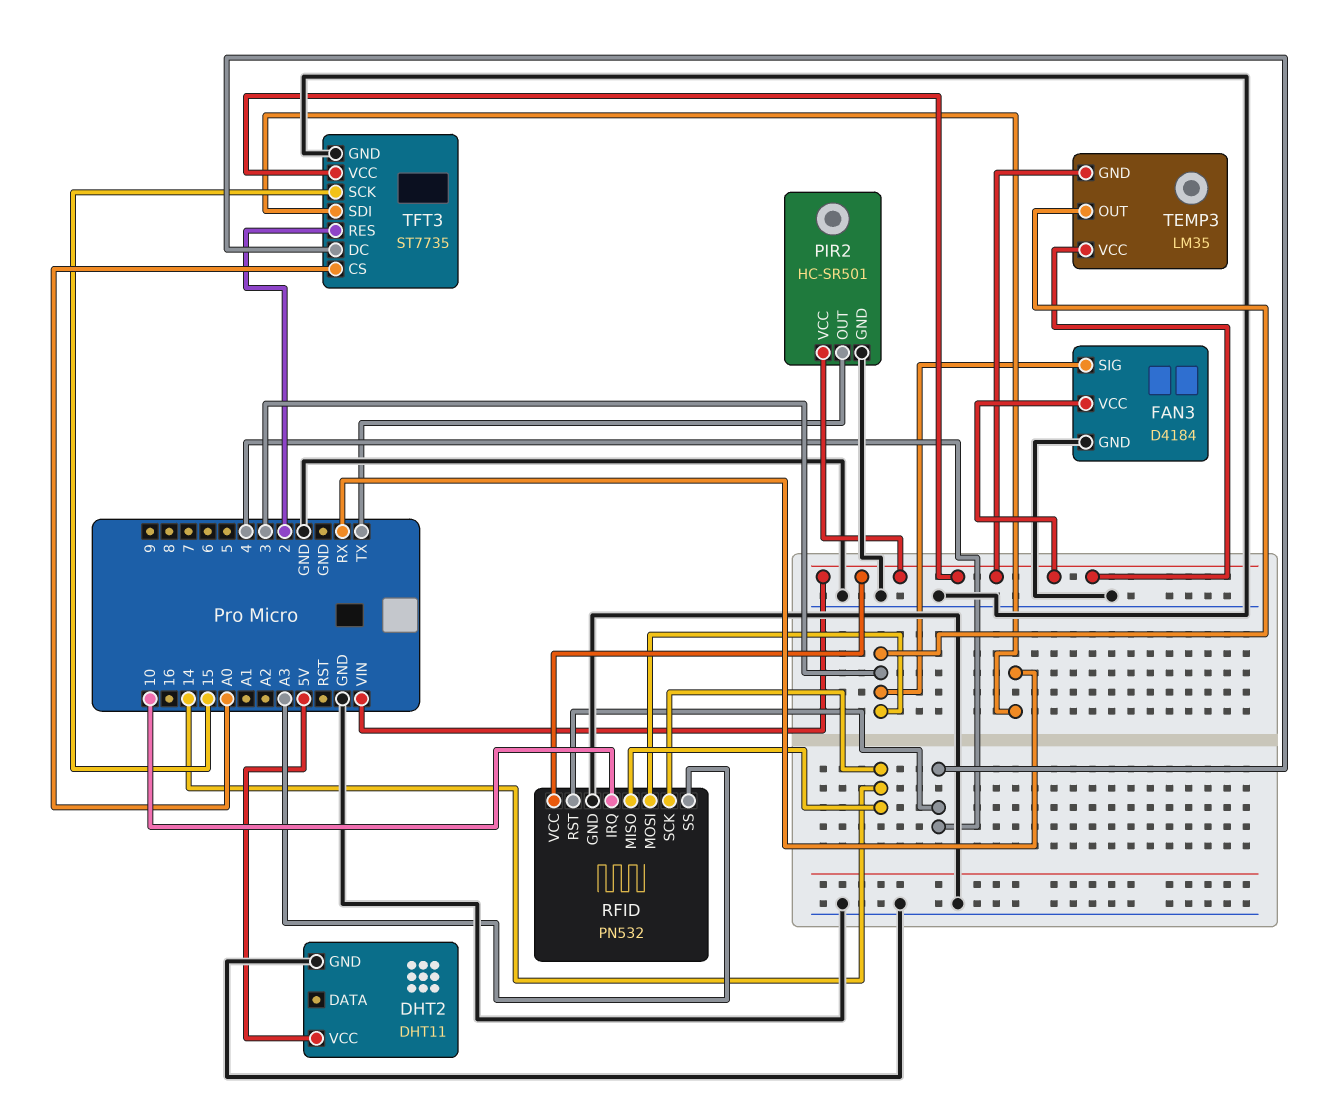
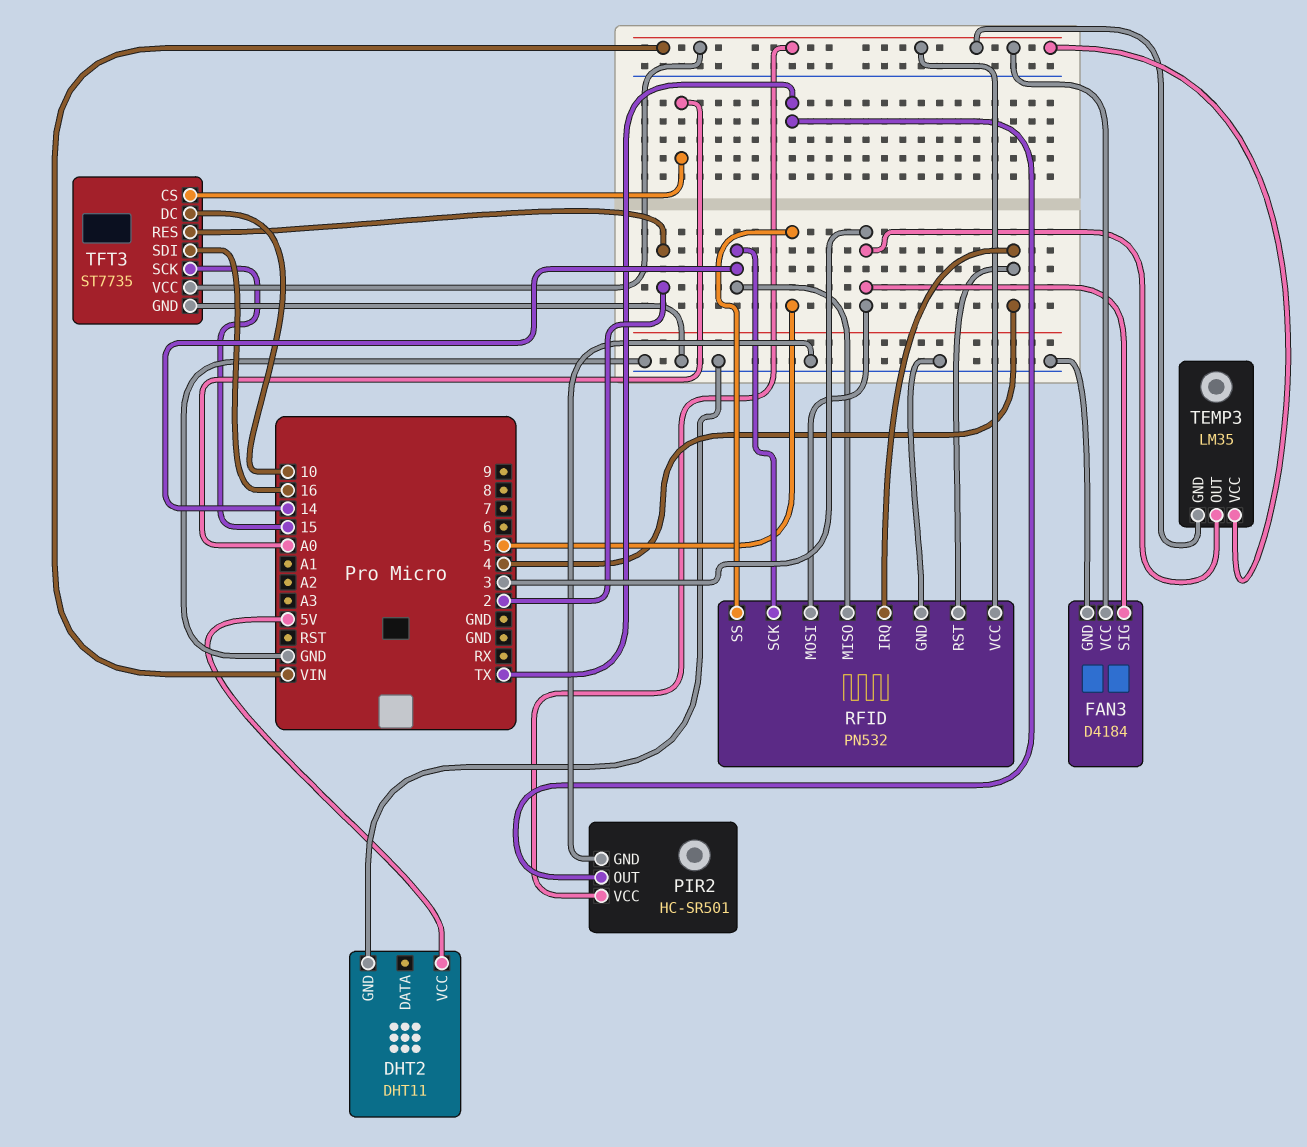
RFID pin IRQ: 10 -> 4
RFID pin SS: A3 -> 5
TFT3 pin DC: 4 -> 10
TFT3 pin SDI: RX -> 16

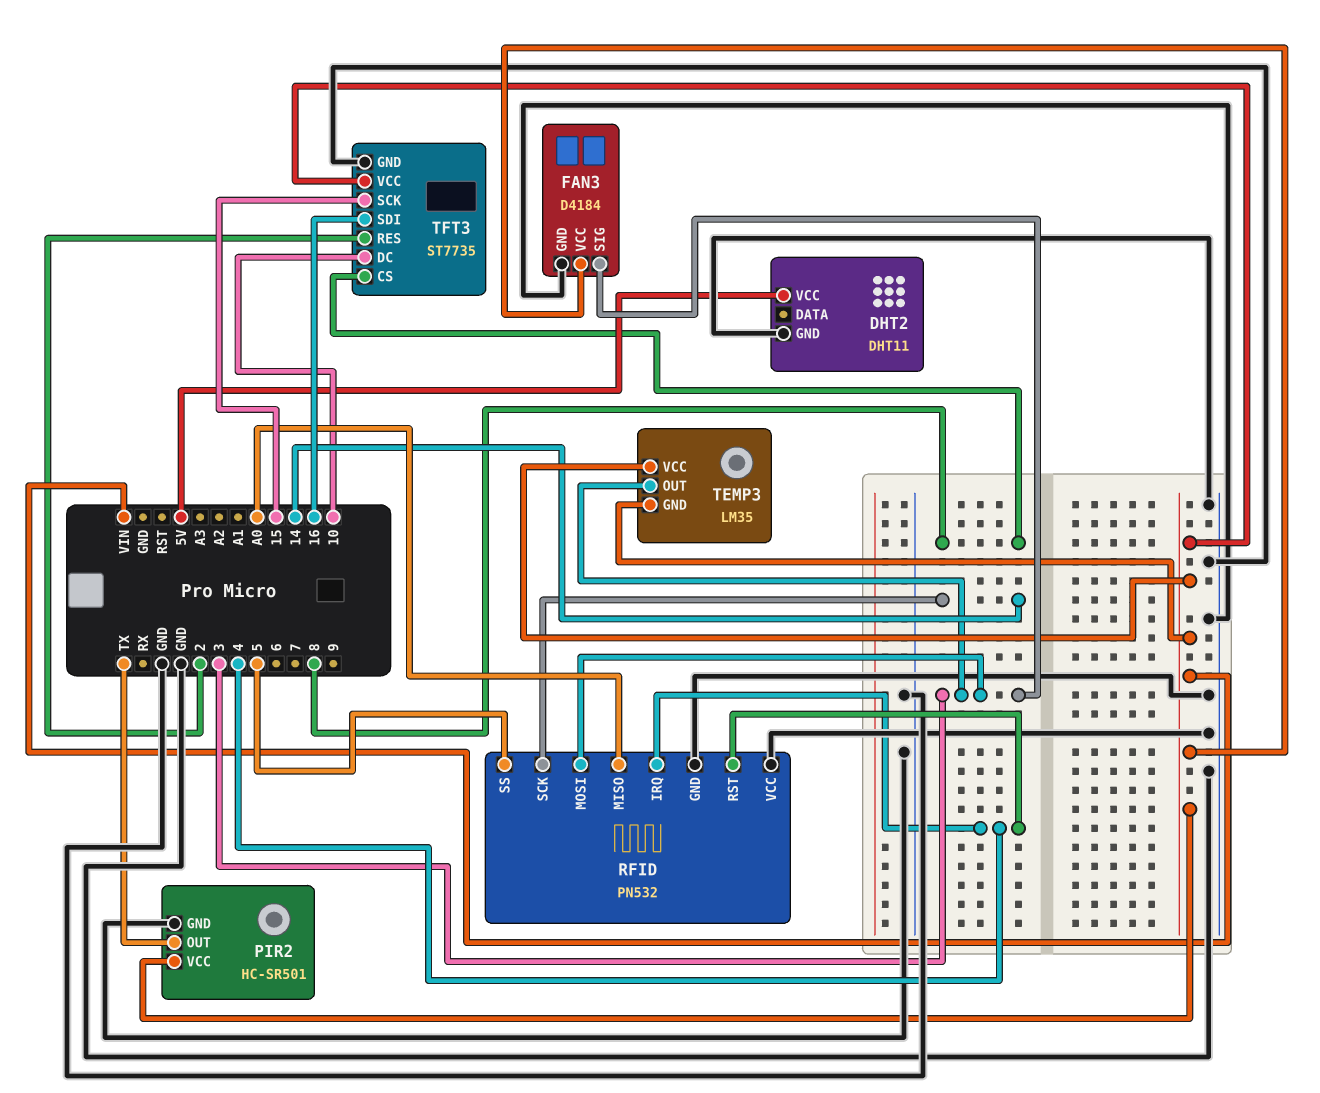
RFID pin MISO: 14 -> A0
RFID pin VCC: VIN -> GND
TFT3 pin CS: A0 -> 8

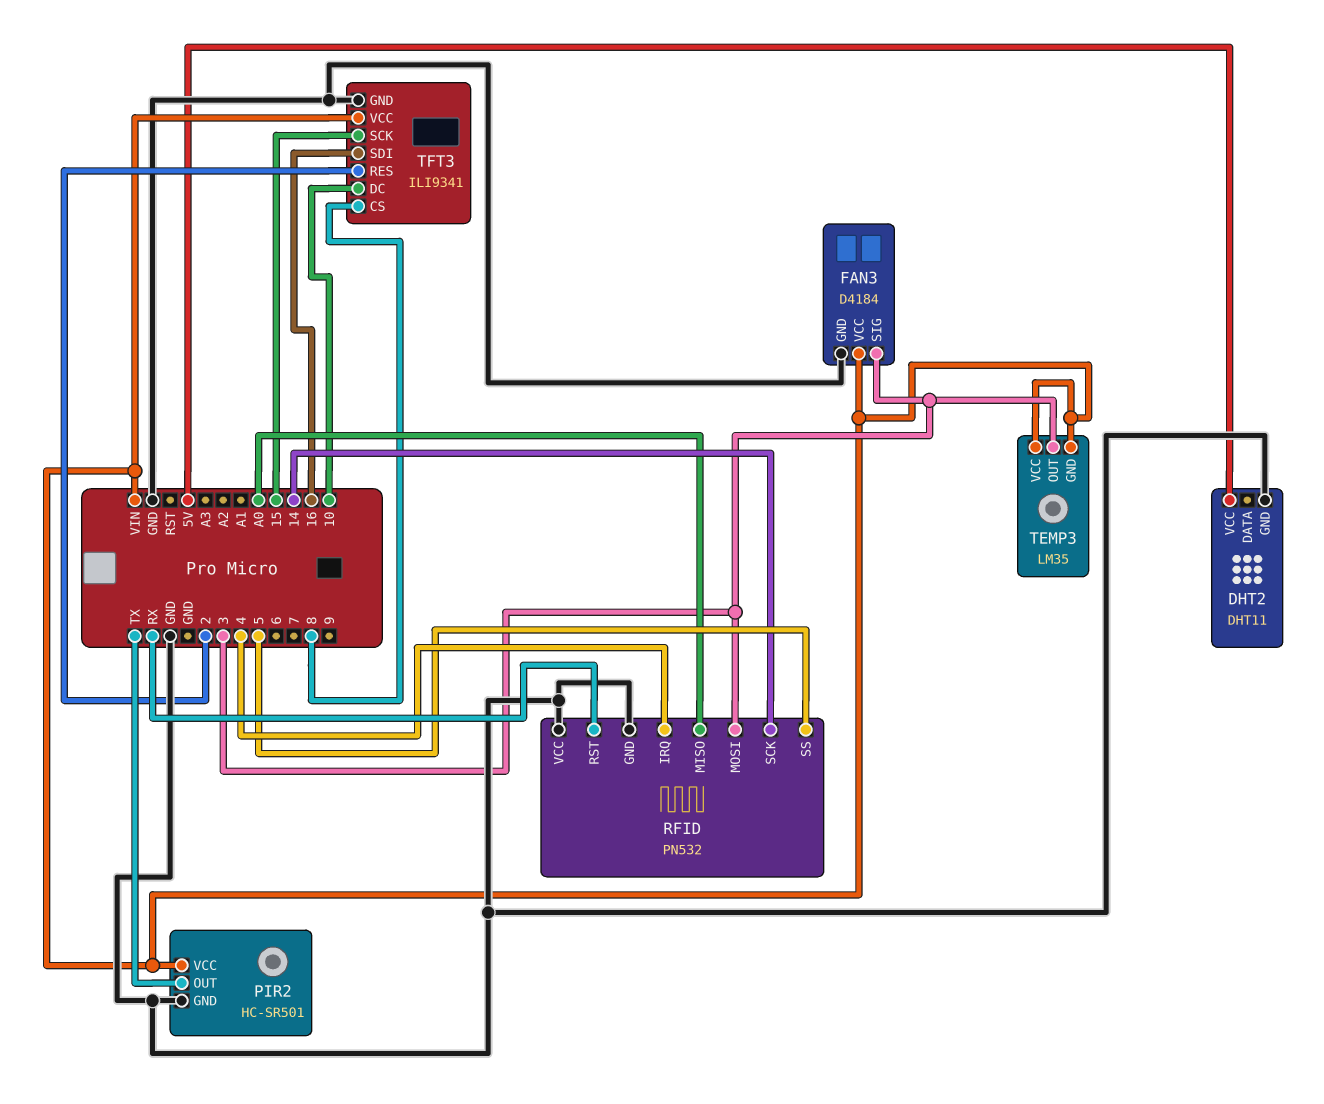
RFID pin RST: 4 -> RX
TFT3: ST7735 -> ILI9341

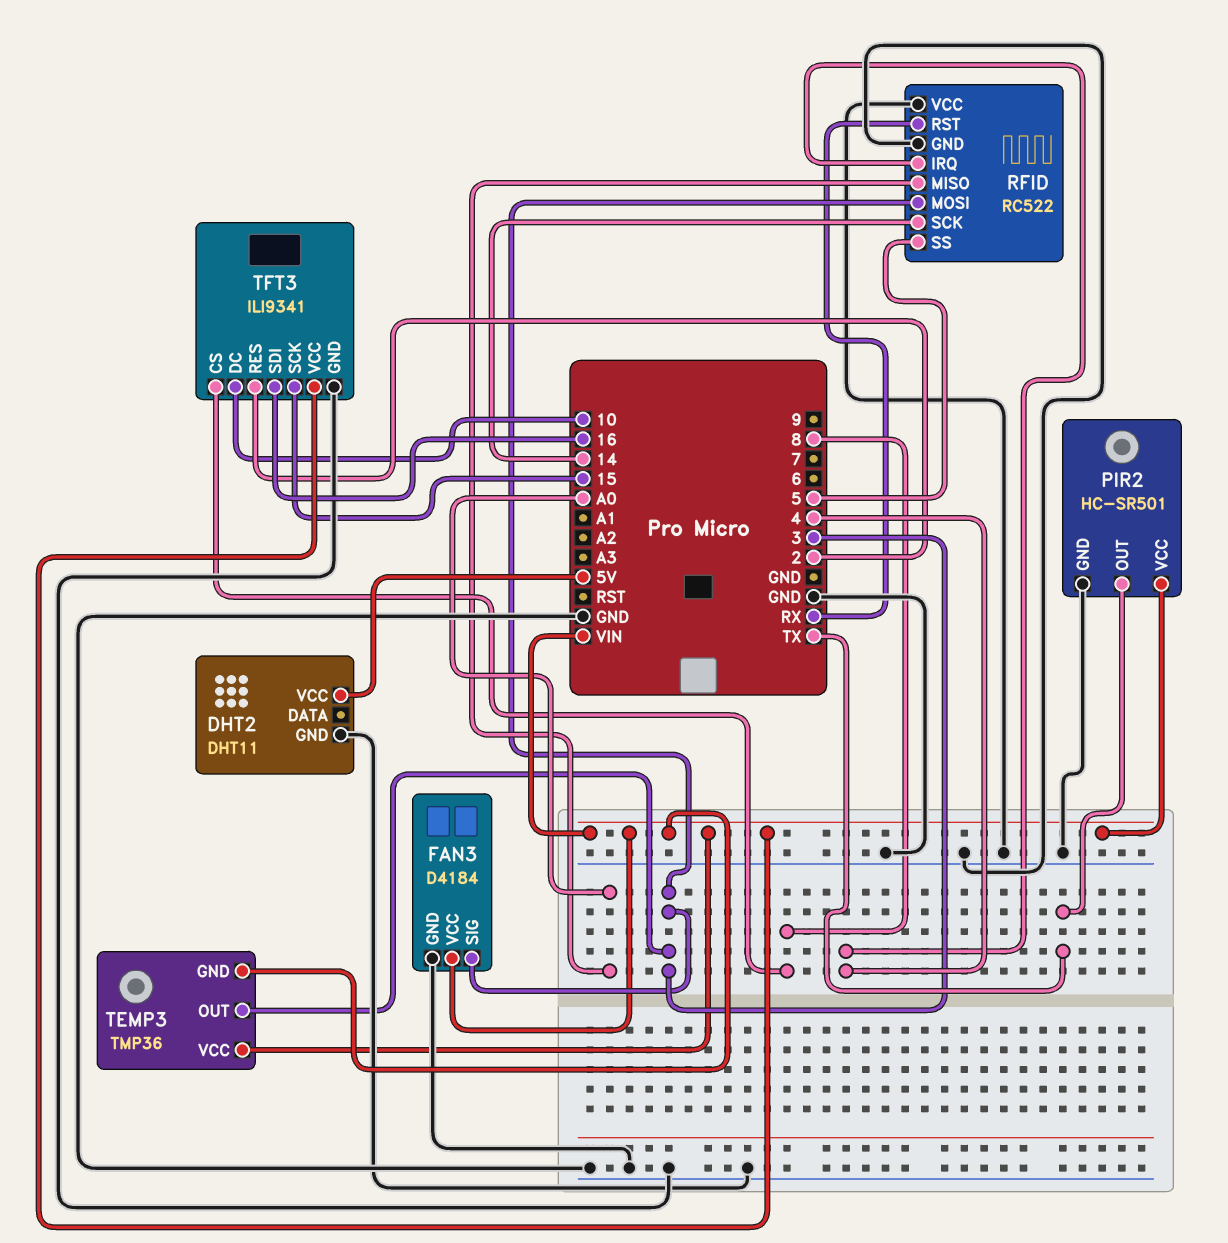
RFID: PN532 -> RC522
TEMP3: LM35 -> TMP36

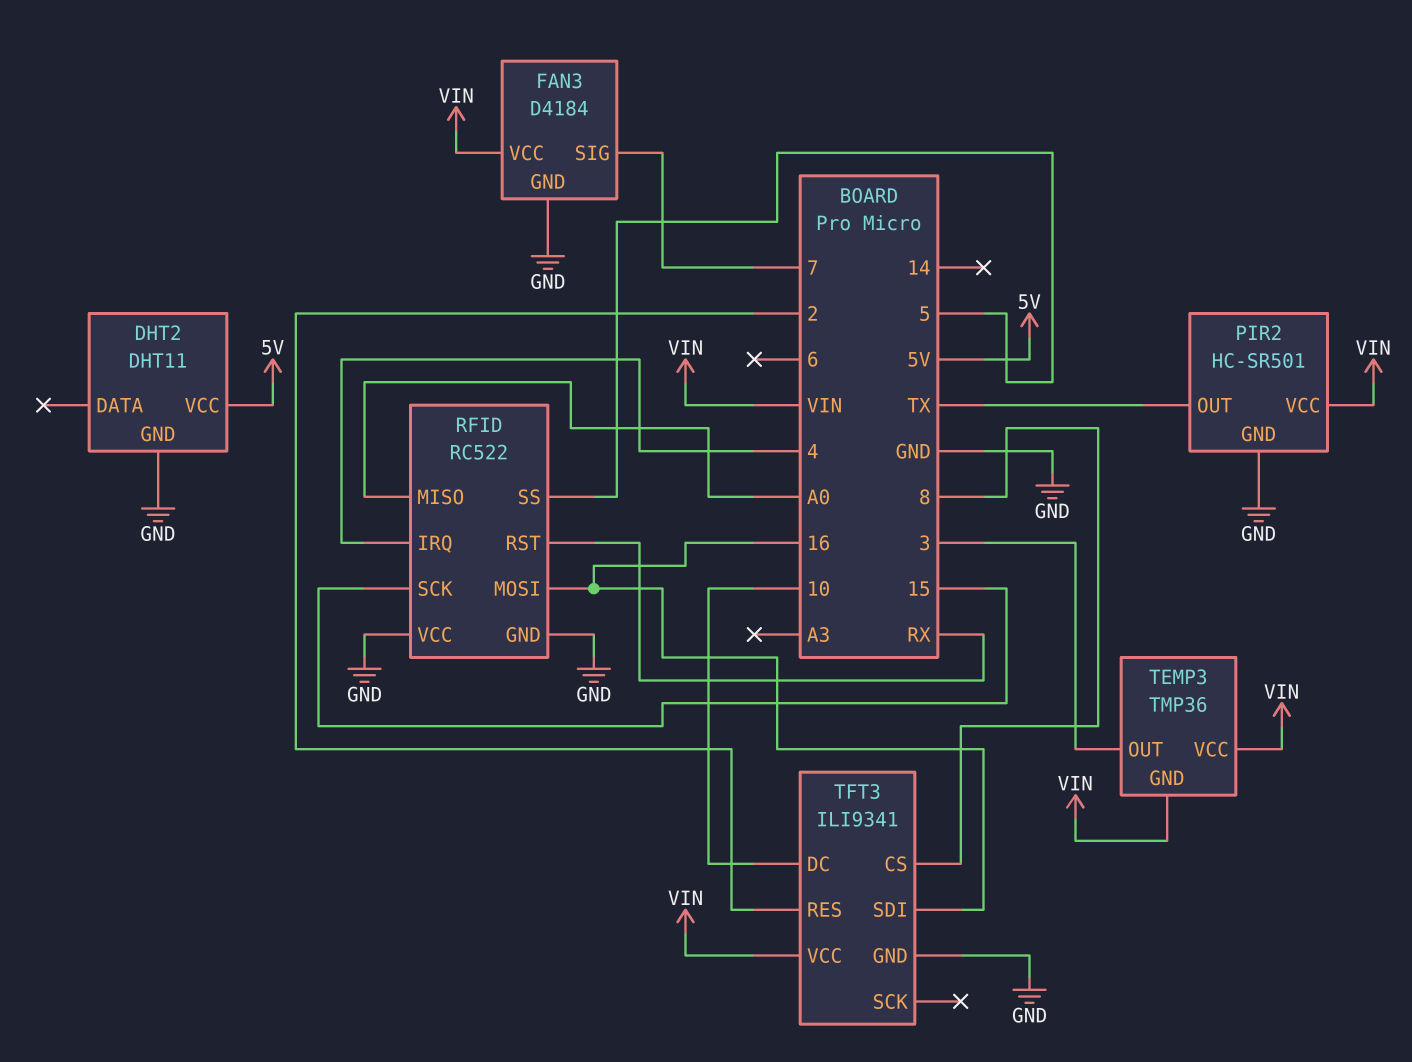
FAN3 pin SIG: 3 -> 7
RFID pin MOSI: 3 -> 16
RFID pin SCK: 14 -> 15
TFT3 pin SCK: 15 -> none

